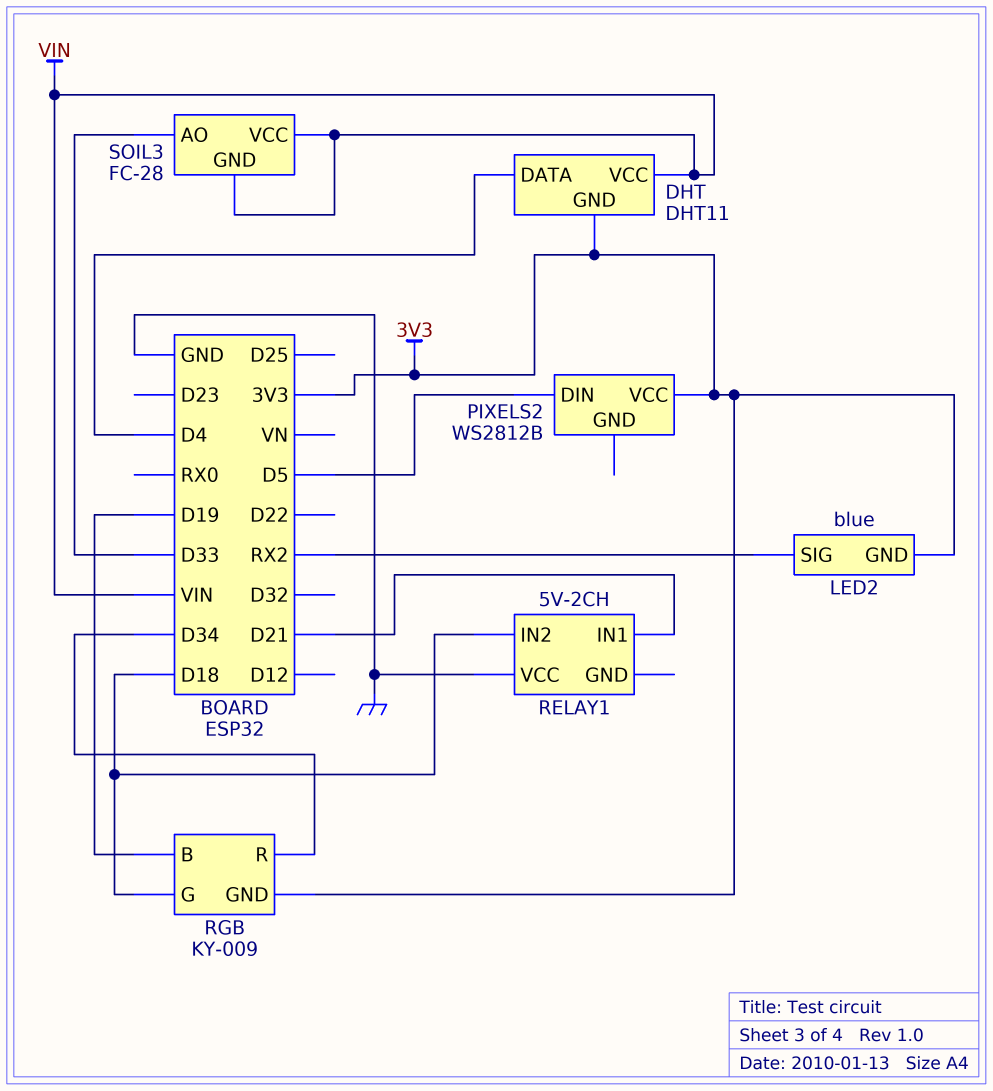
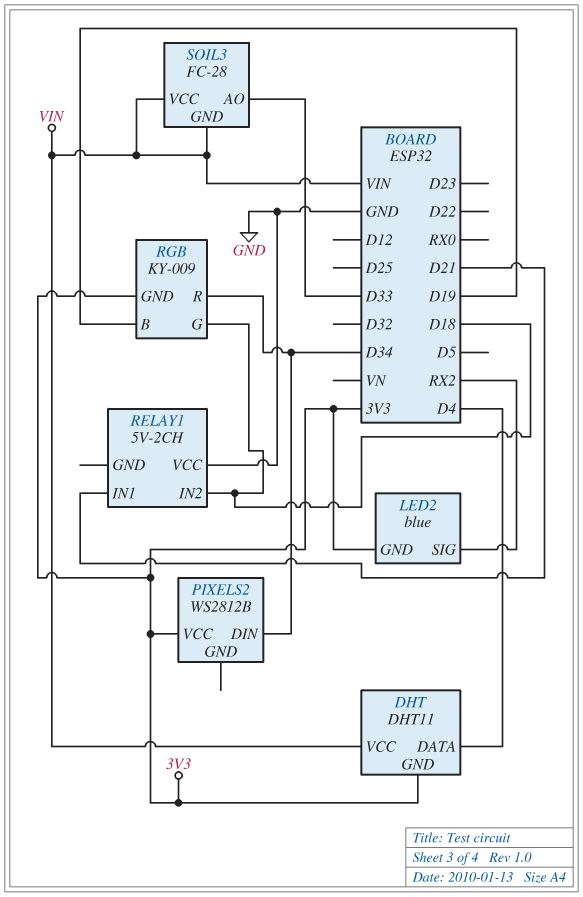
PIXELS2 pin DIN: D5 -> D34

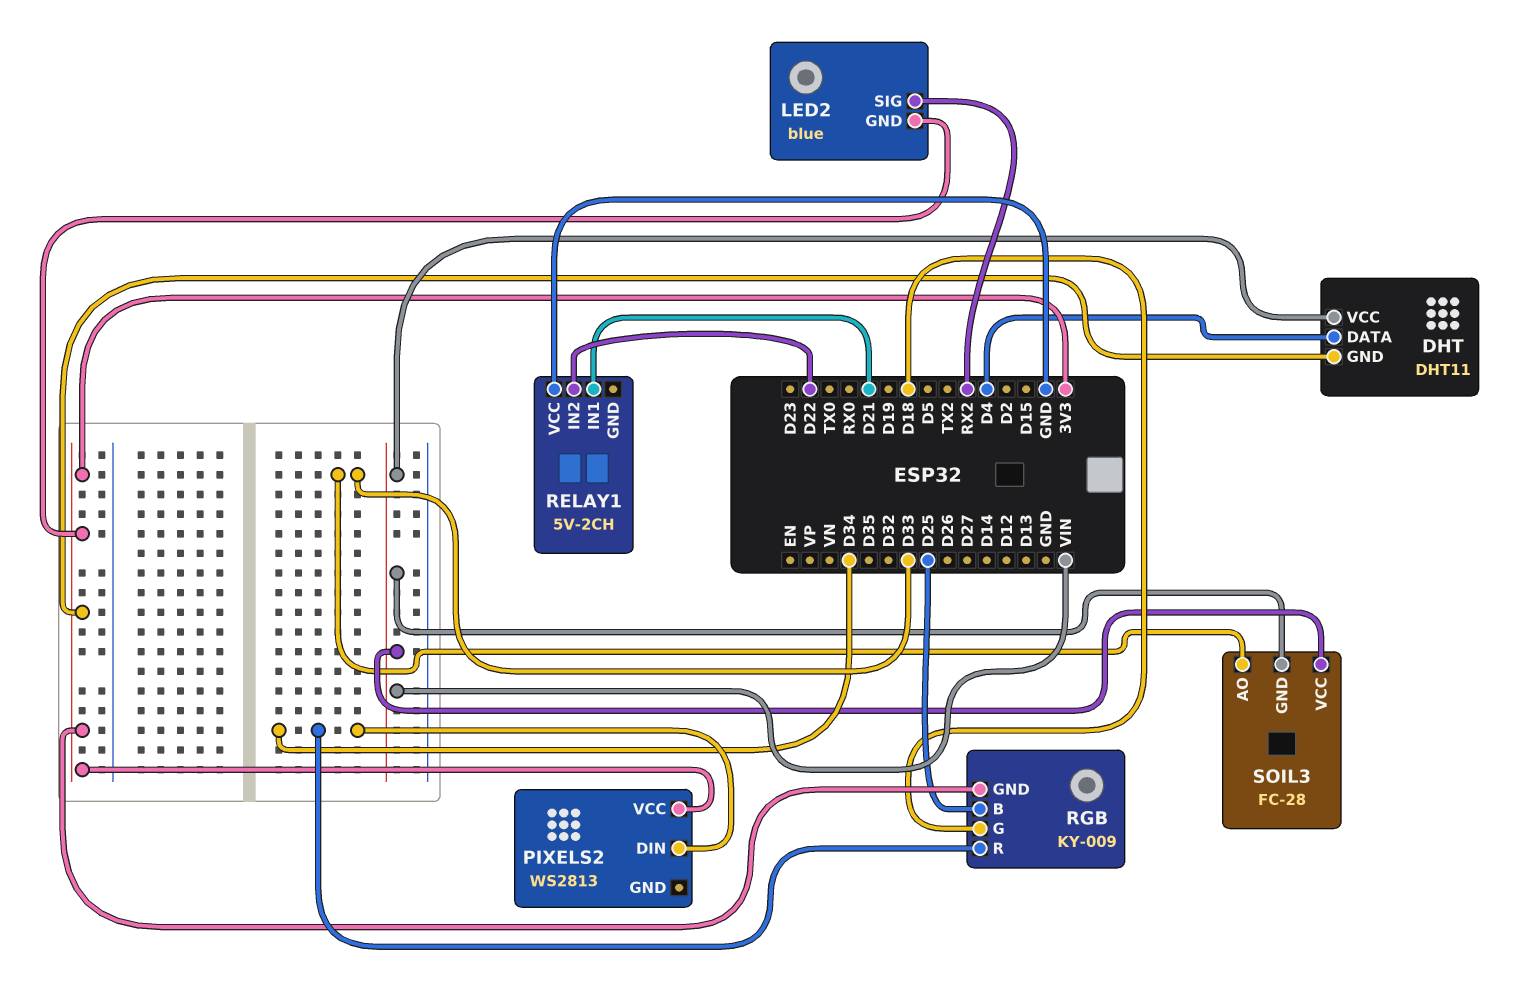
PIXELS2: WS2812B -> WS2813
RELAY1 pin IN2: D18 -> D22
RGB pin B: D19 -> D25

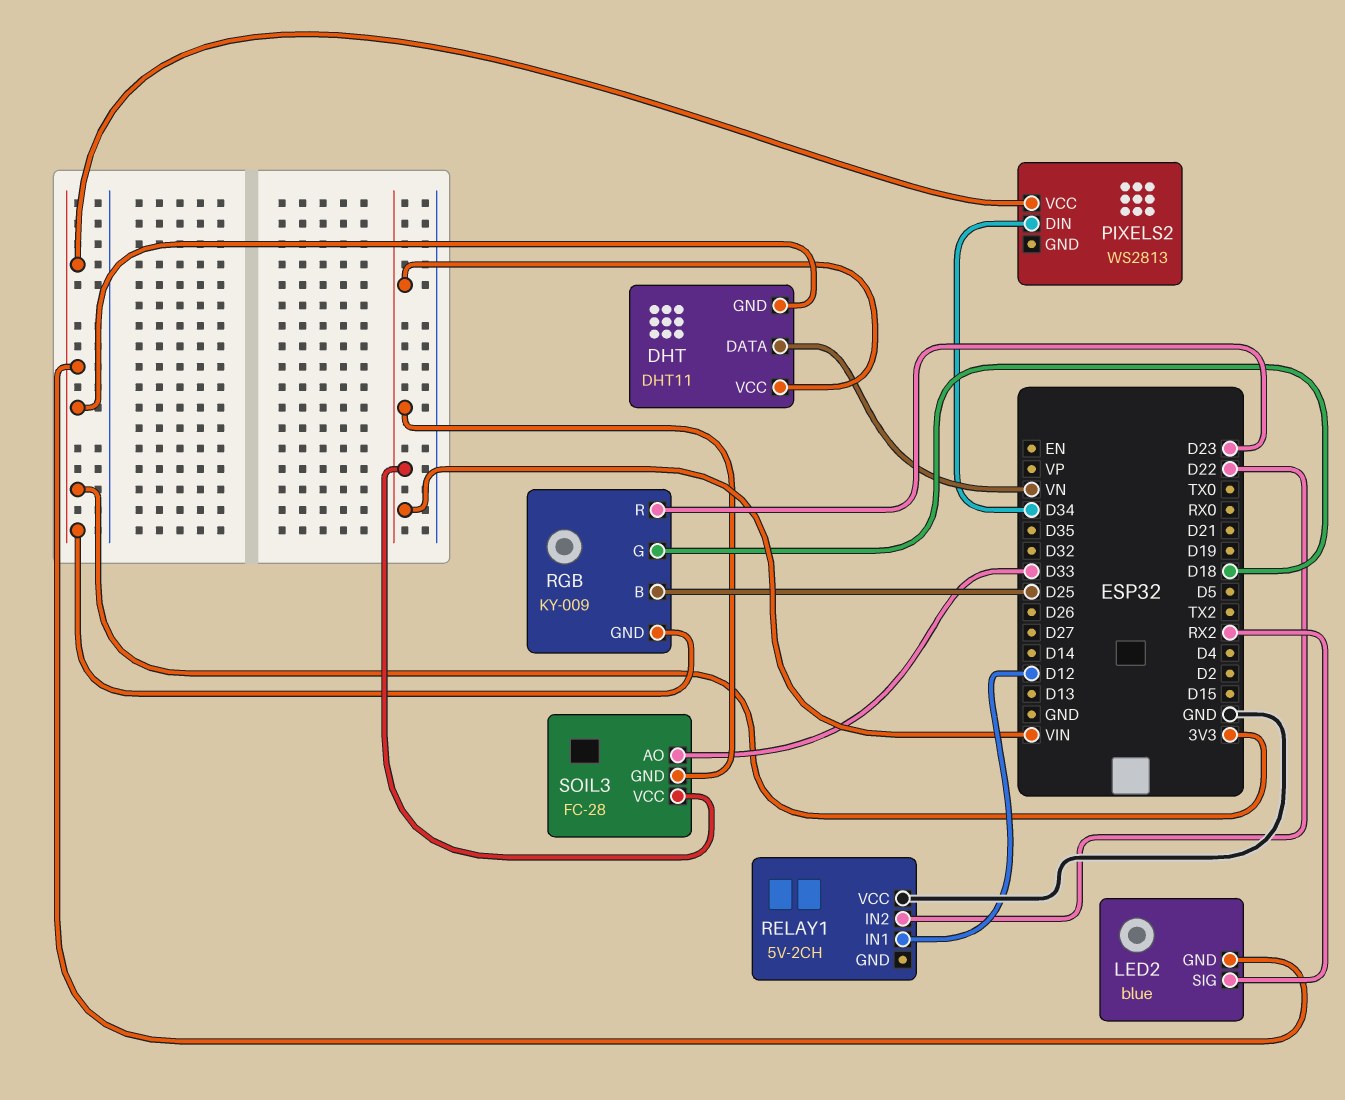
DHT pin DATA: D4 -> VN
RELAY1 pin IN1: D21 -> D12
RGB pin R: D34 -> D23

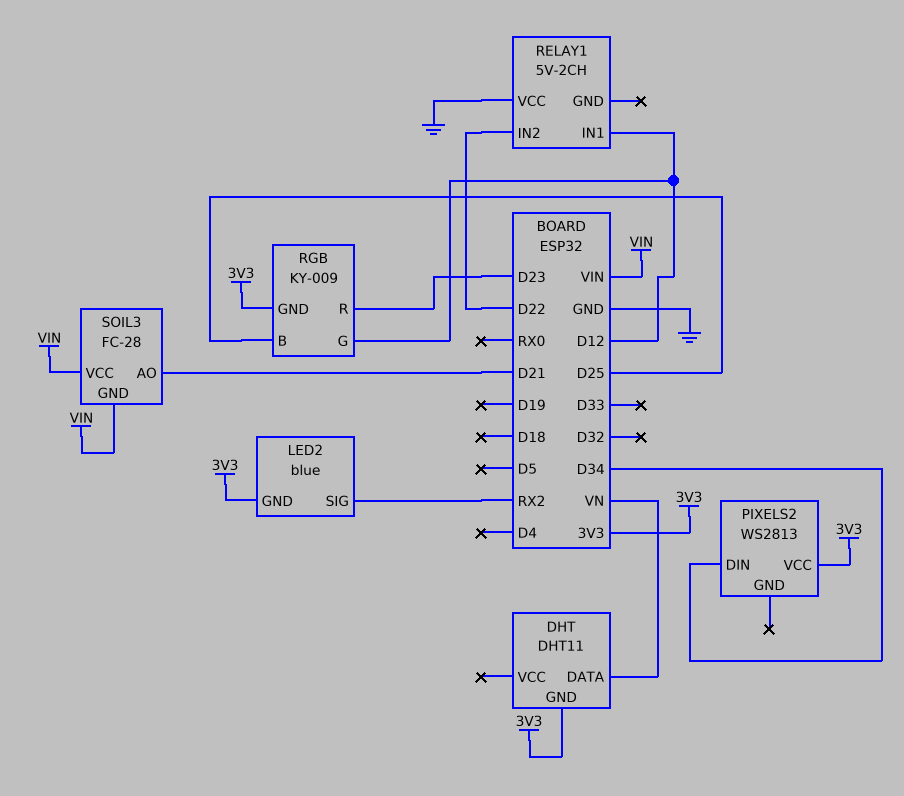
DHT pin VCC: VIN -> none
RGB pin G: D18 -> D12
SOIL3 pin AO: D33 -> D21

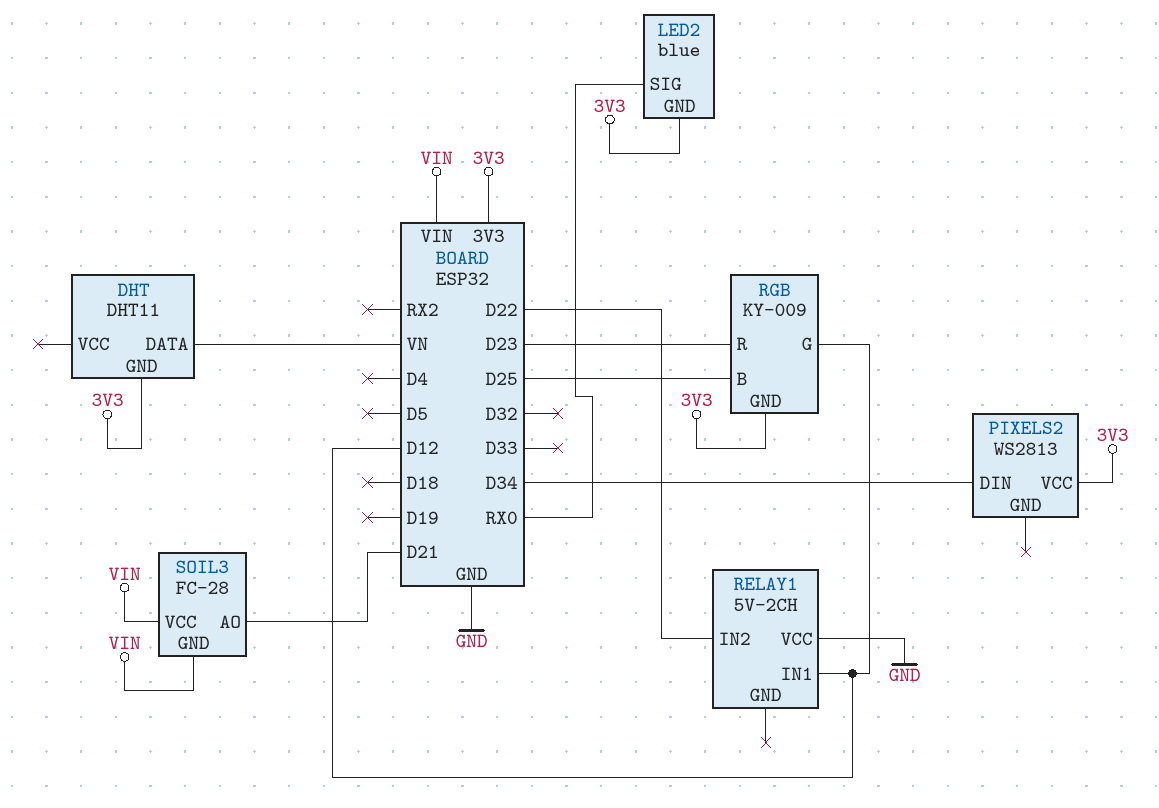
LED2 pin SIG: RX2 -> RX0

